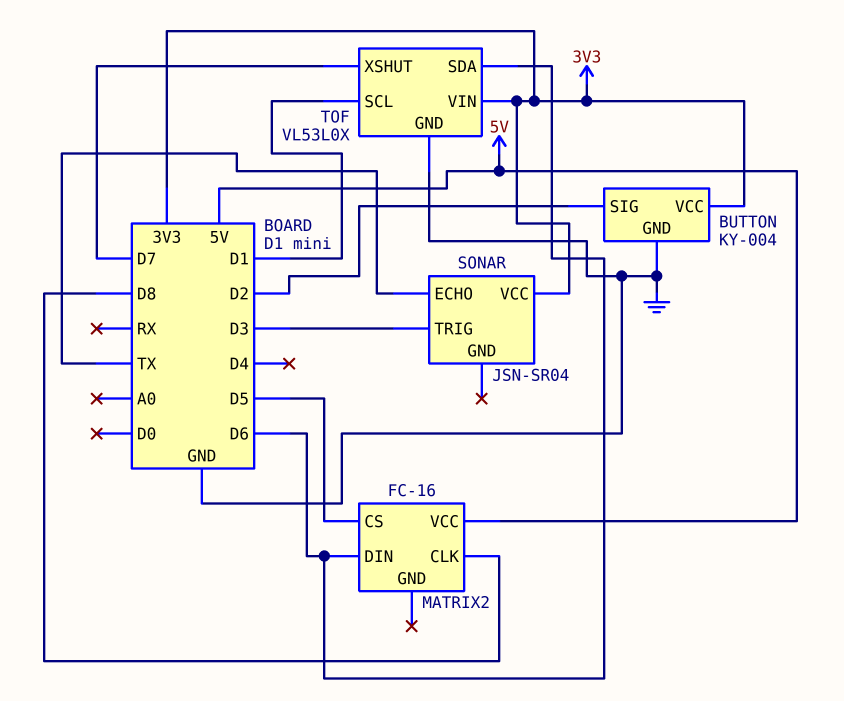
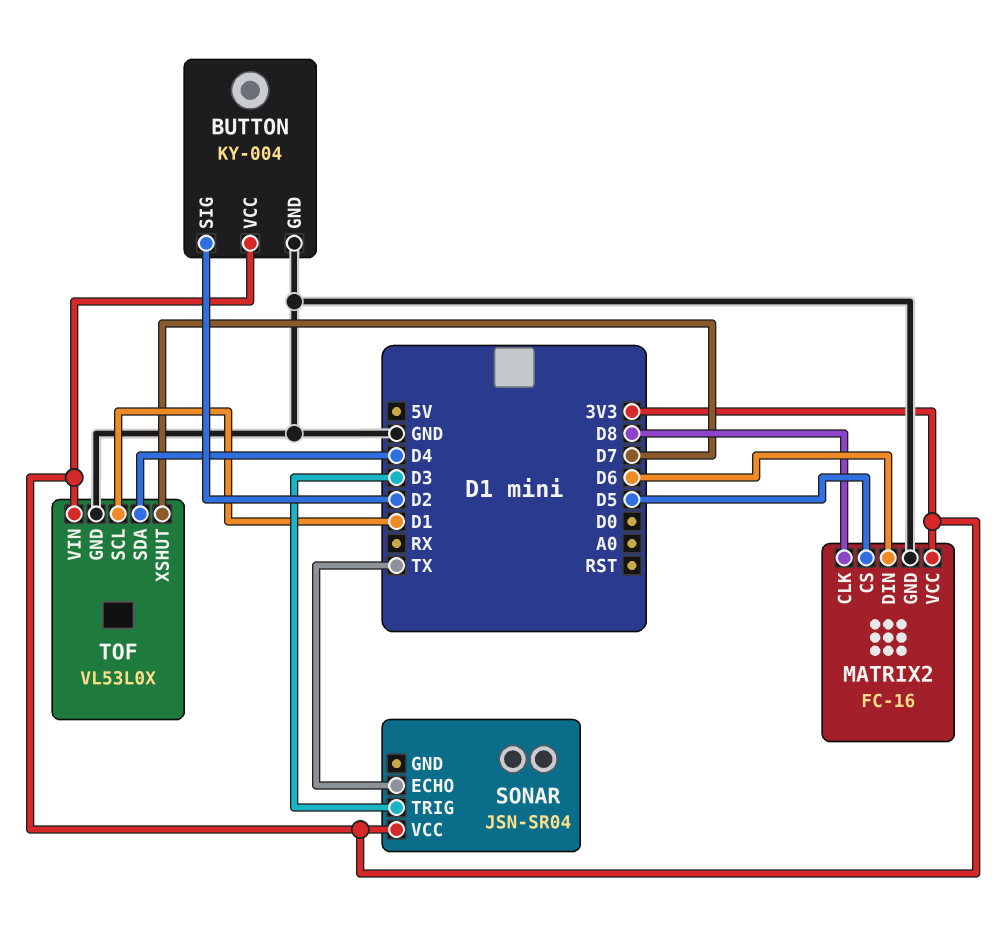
MATRIX2 pin GND: none -> GND
MATRIX2 pin VCC: 5V -> 3V3
TOF pin SDA: D6 -> D4

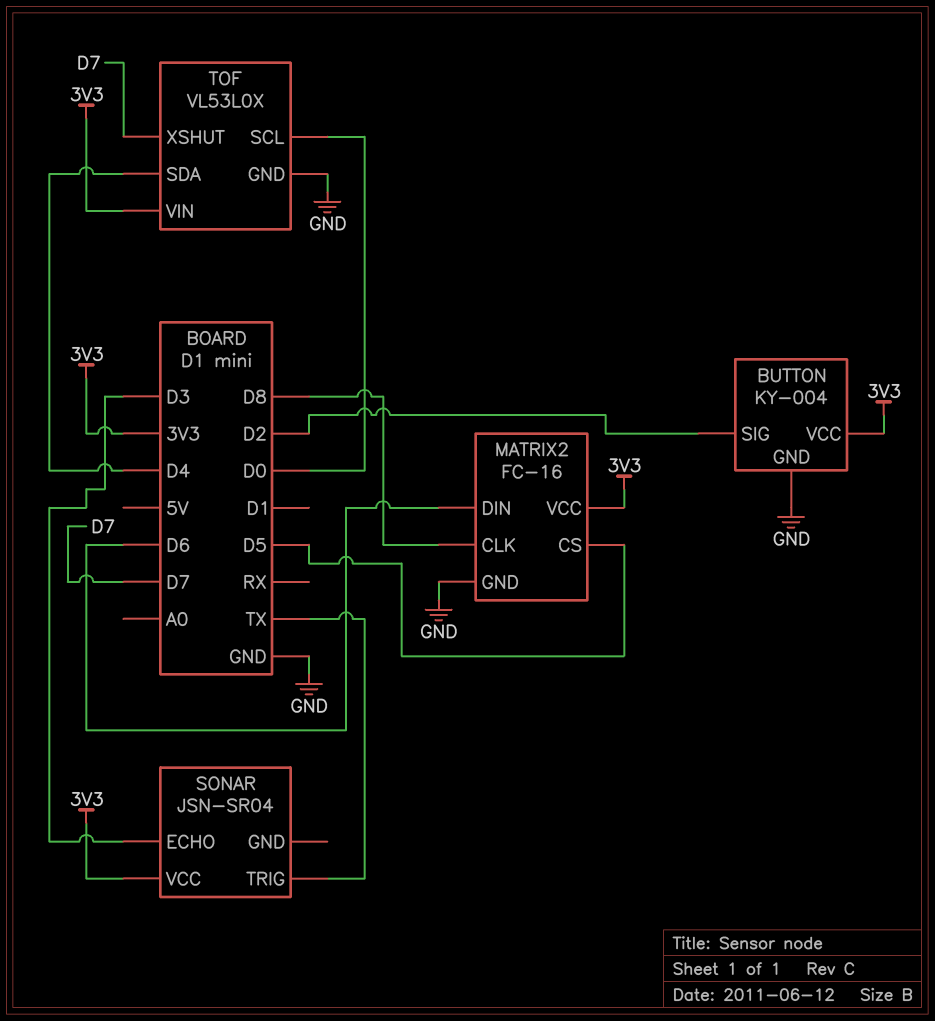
SONAR pin ECHO: TX -> D3
SONAR pin TRIG: D3 -> TX
TOF pin SCL: D1 -> D0

